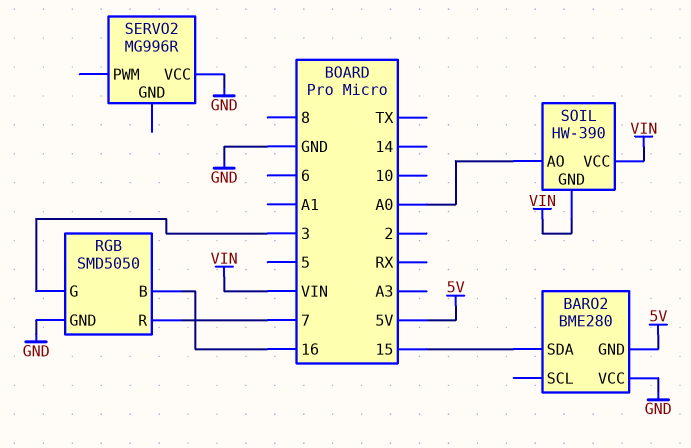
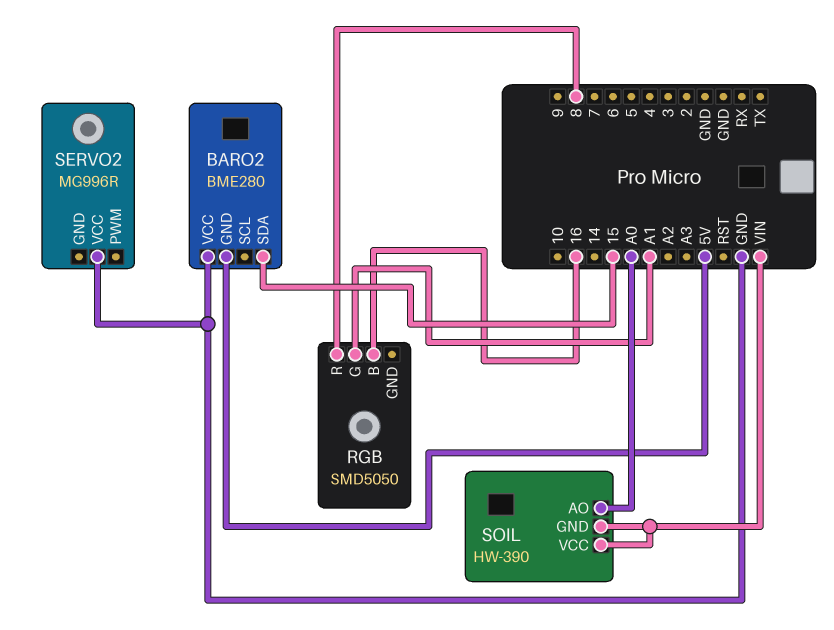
RGB pin G: 3 -> A1
RGB pin GND: GND -> none
RGB pin R: 7 -> 8

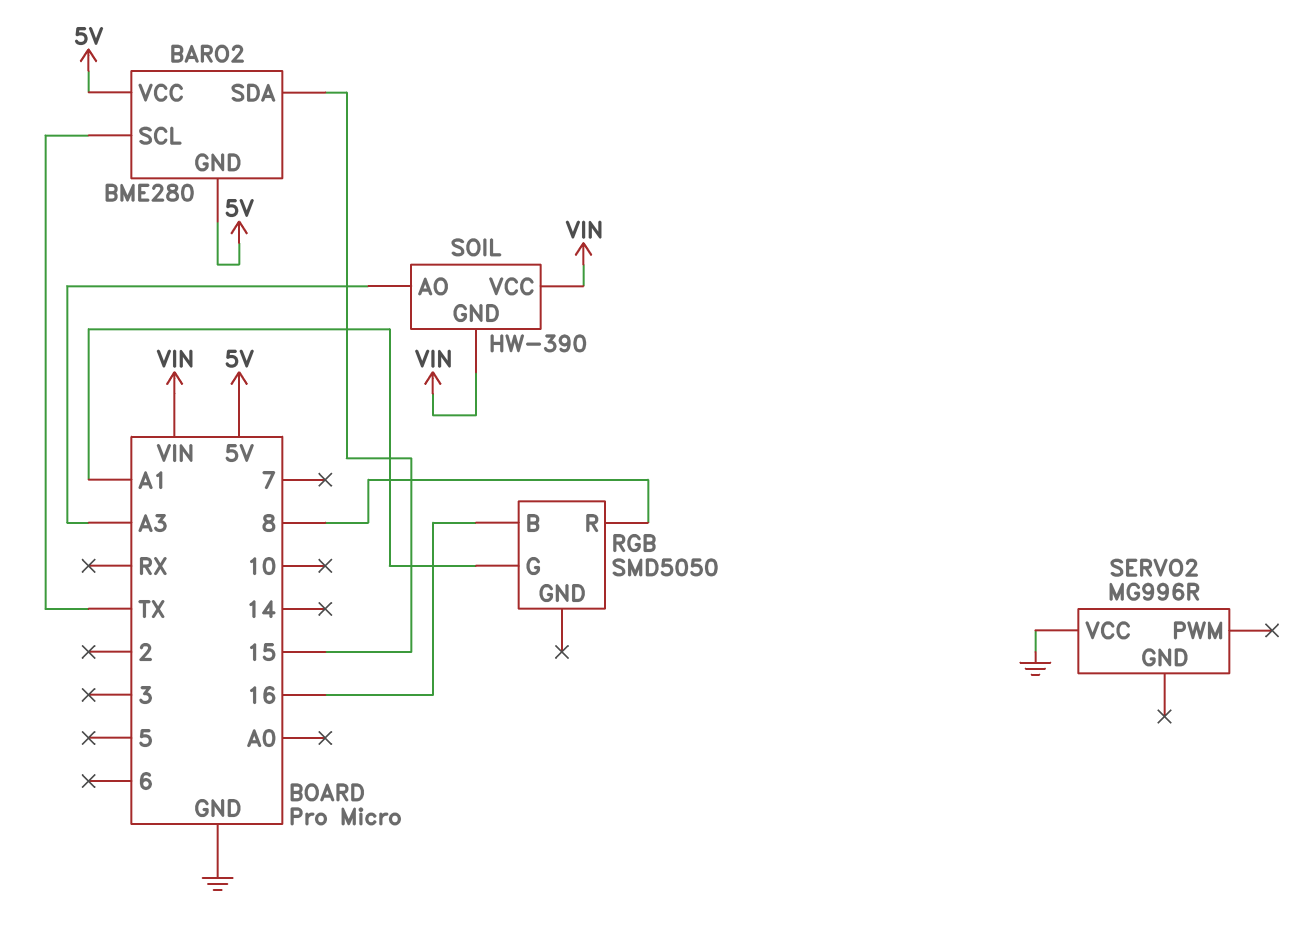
BARO2 pin SCL: none -> TX
BARO2 pin VCC: GND -> 5V
SOIL pin AO: A0 -> A3

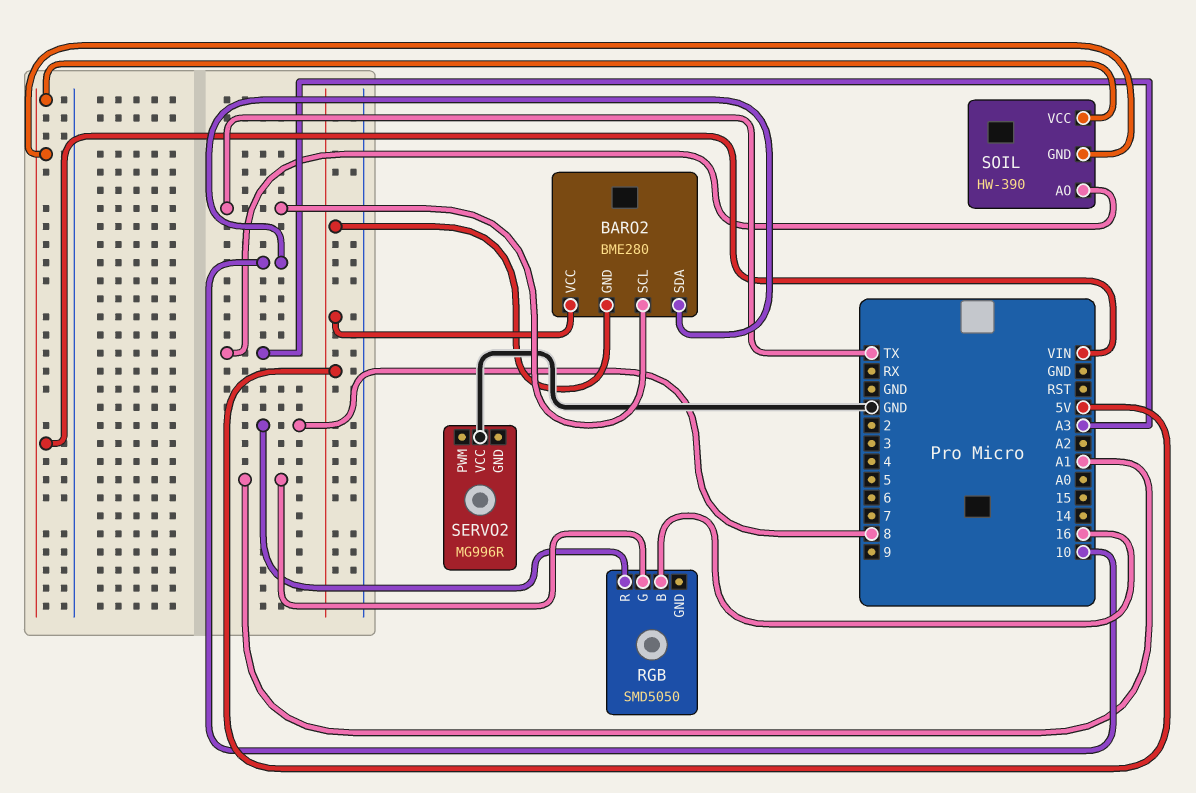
BARO2 pin SDA: 15 -> 10

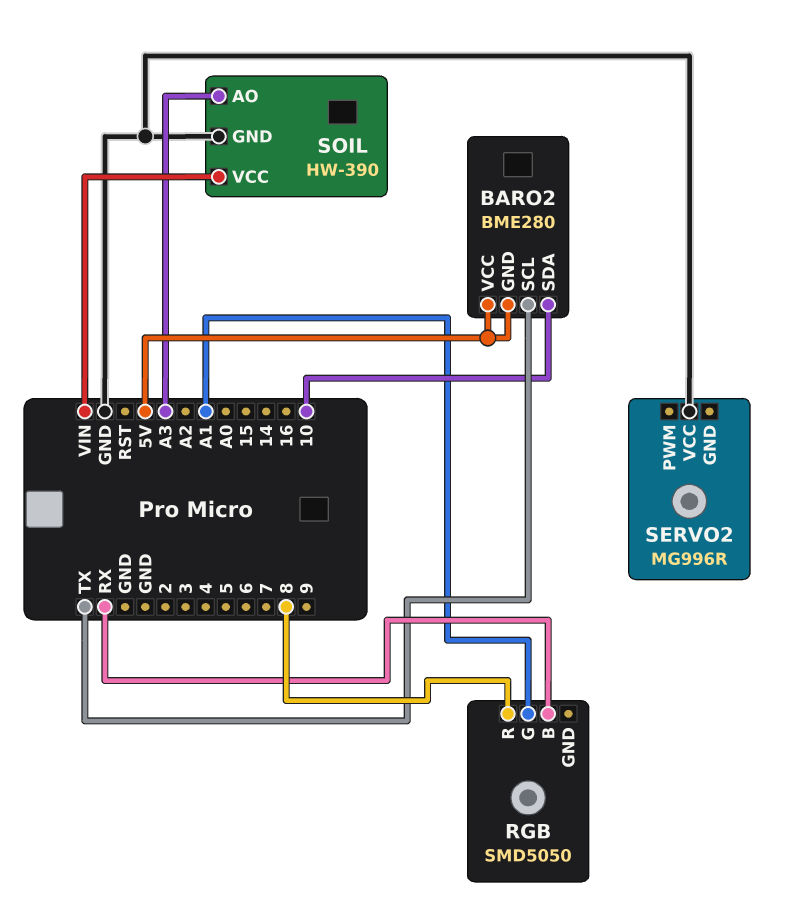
RGB pin B: 16 -> RX
SOIL pin GND: VIN -> GND

